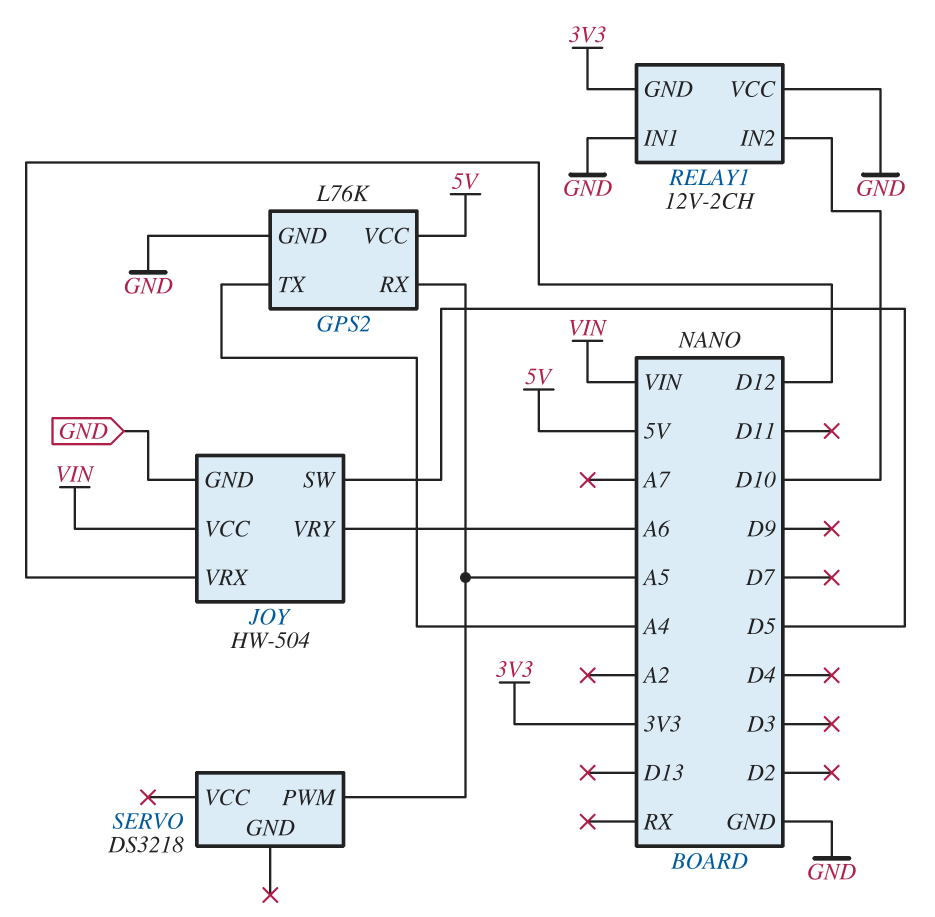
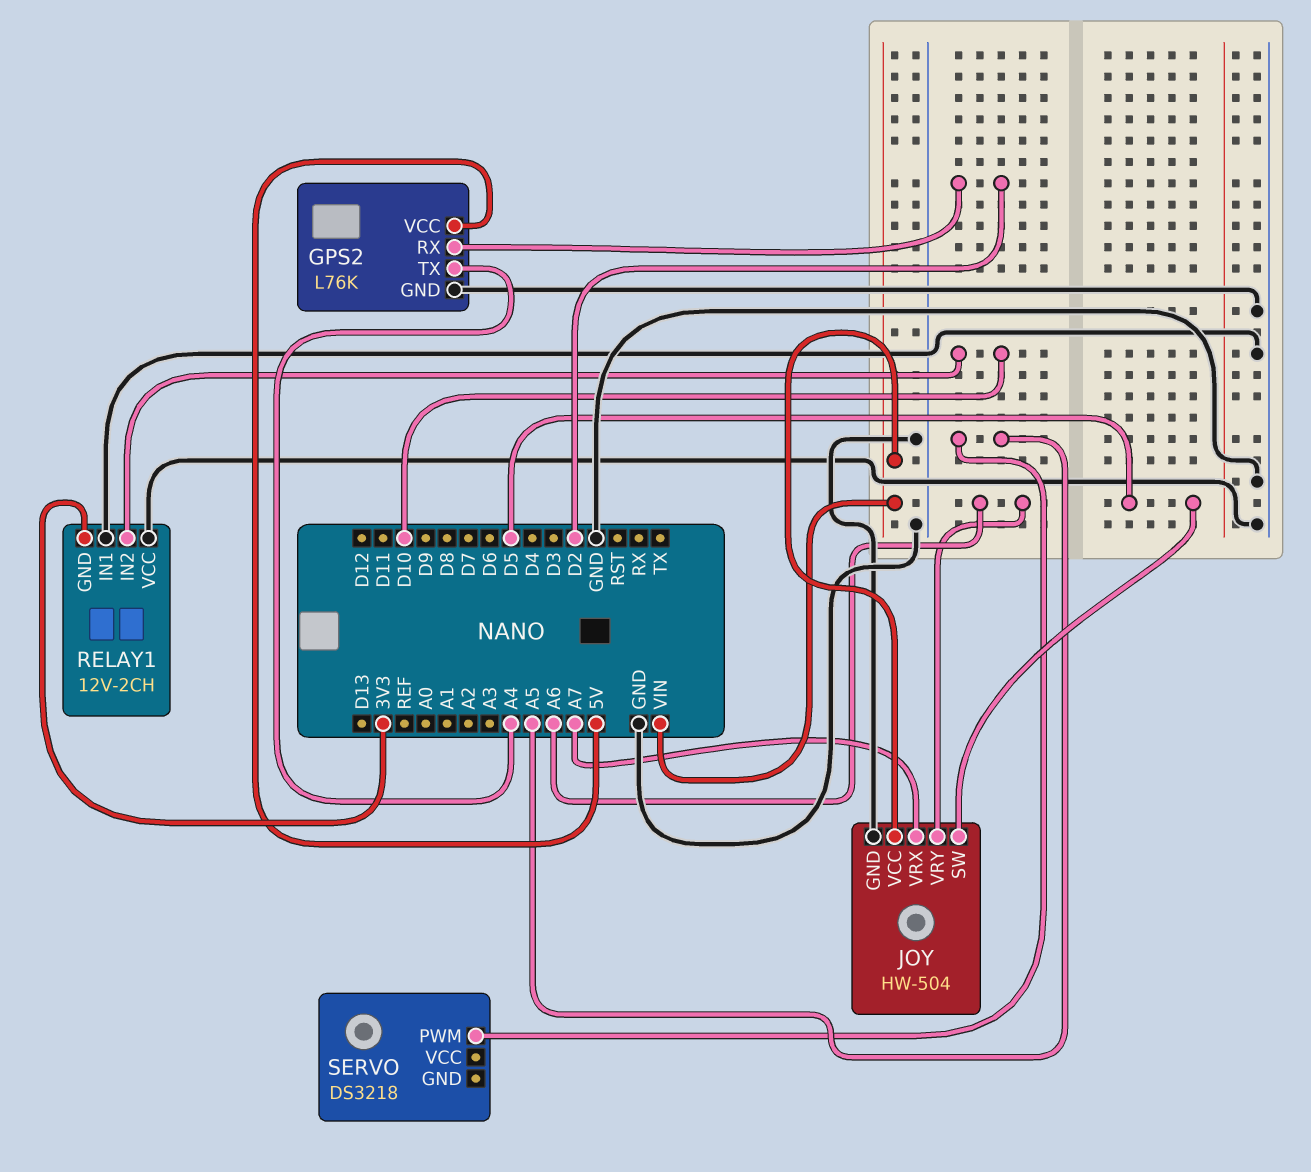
GPS2 pin RX: A5 -> D2
JOY pin VRX: D12 -> A7

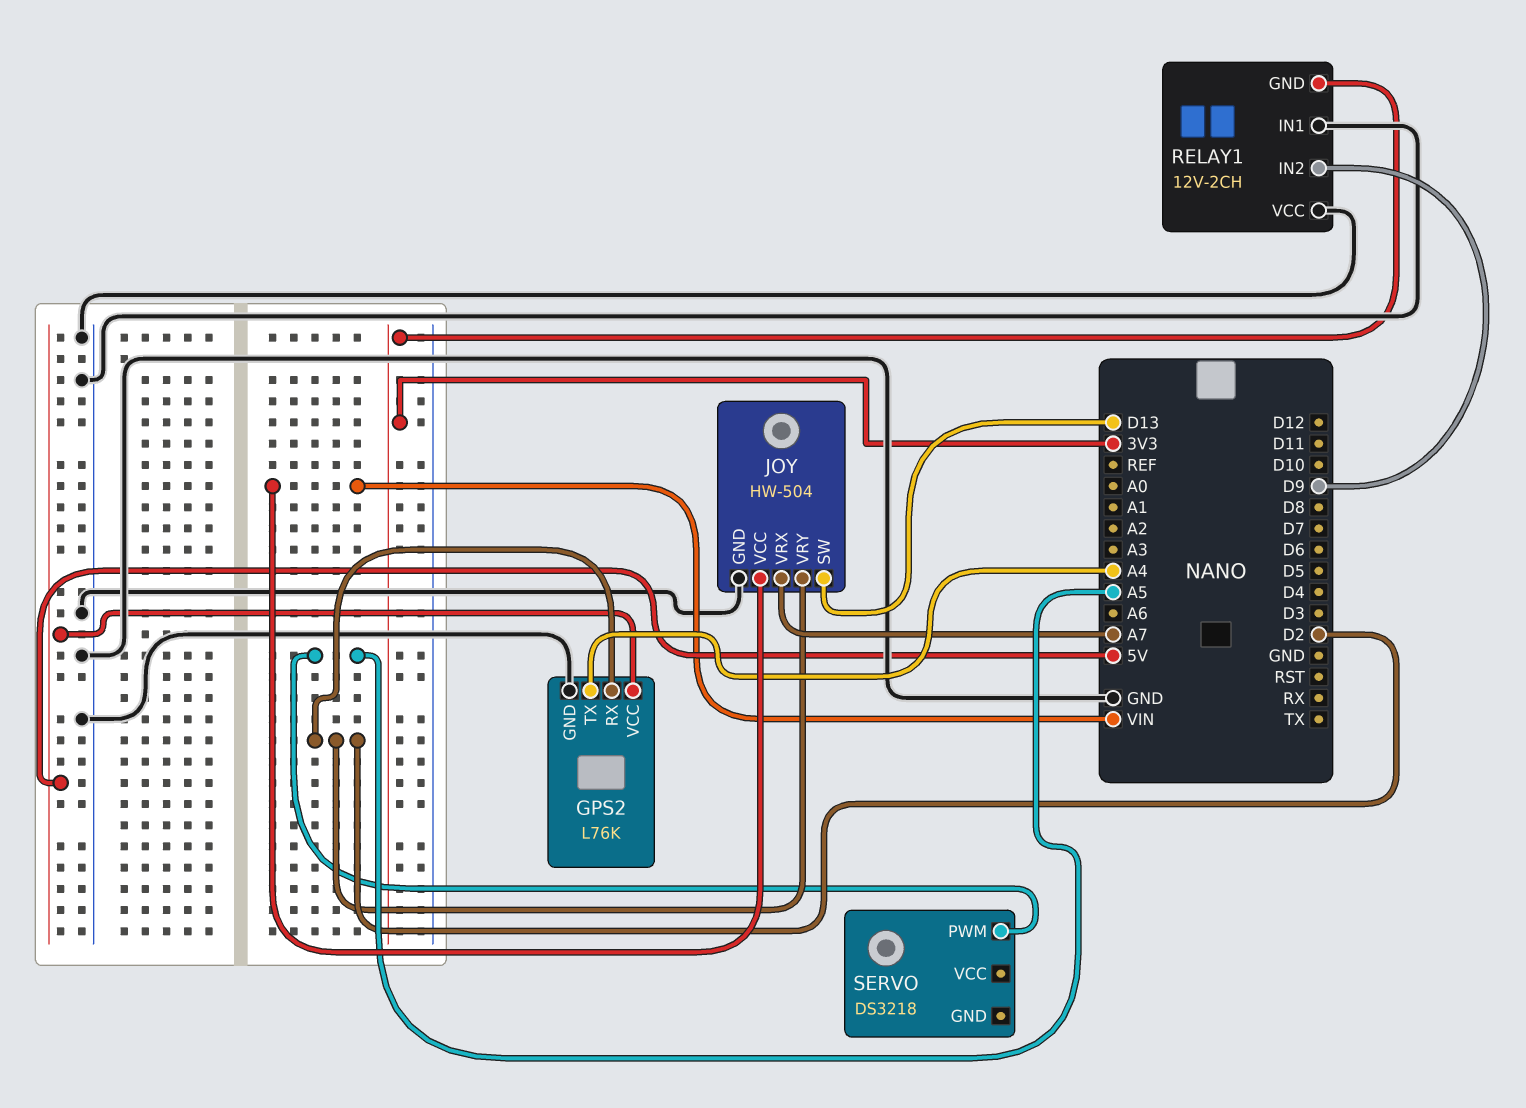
JOY pin SW: D5 -> D13
JOY pin VRY: A6 -> D2
RELAY1 pin IN2: D10 -> D9

